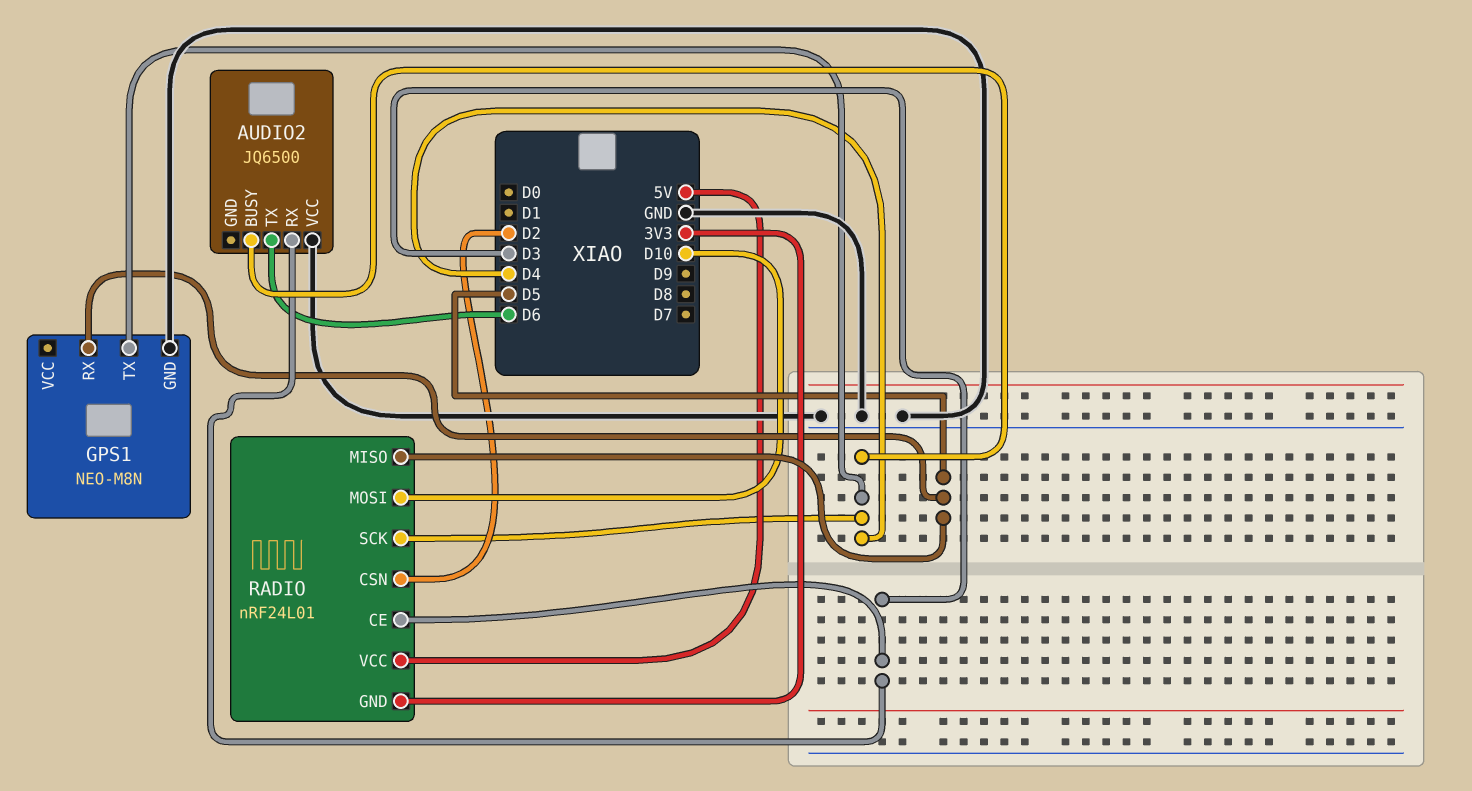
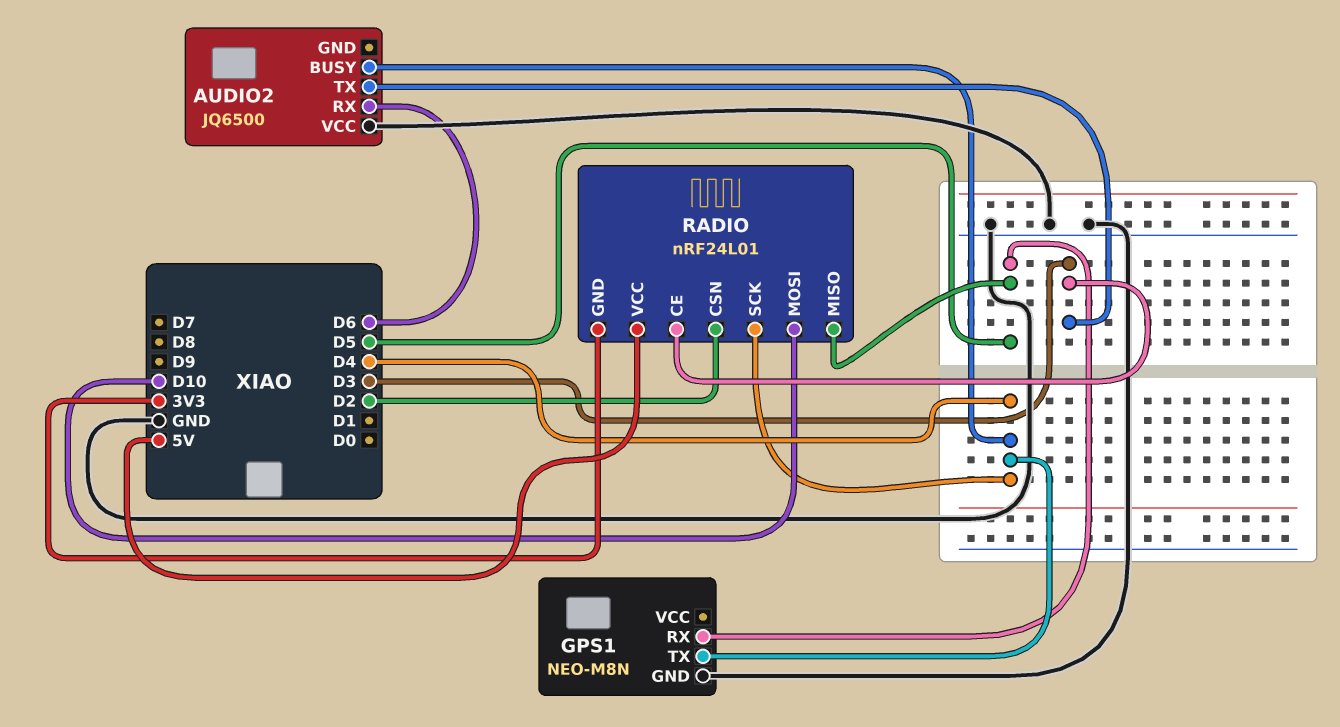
AUDIO2 pin RX: D3 -> D6
AUDIO2 pin TX: D6 -> D3

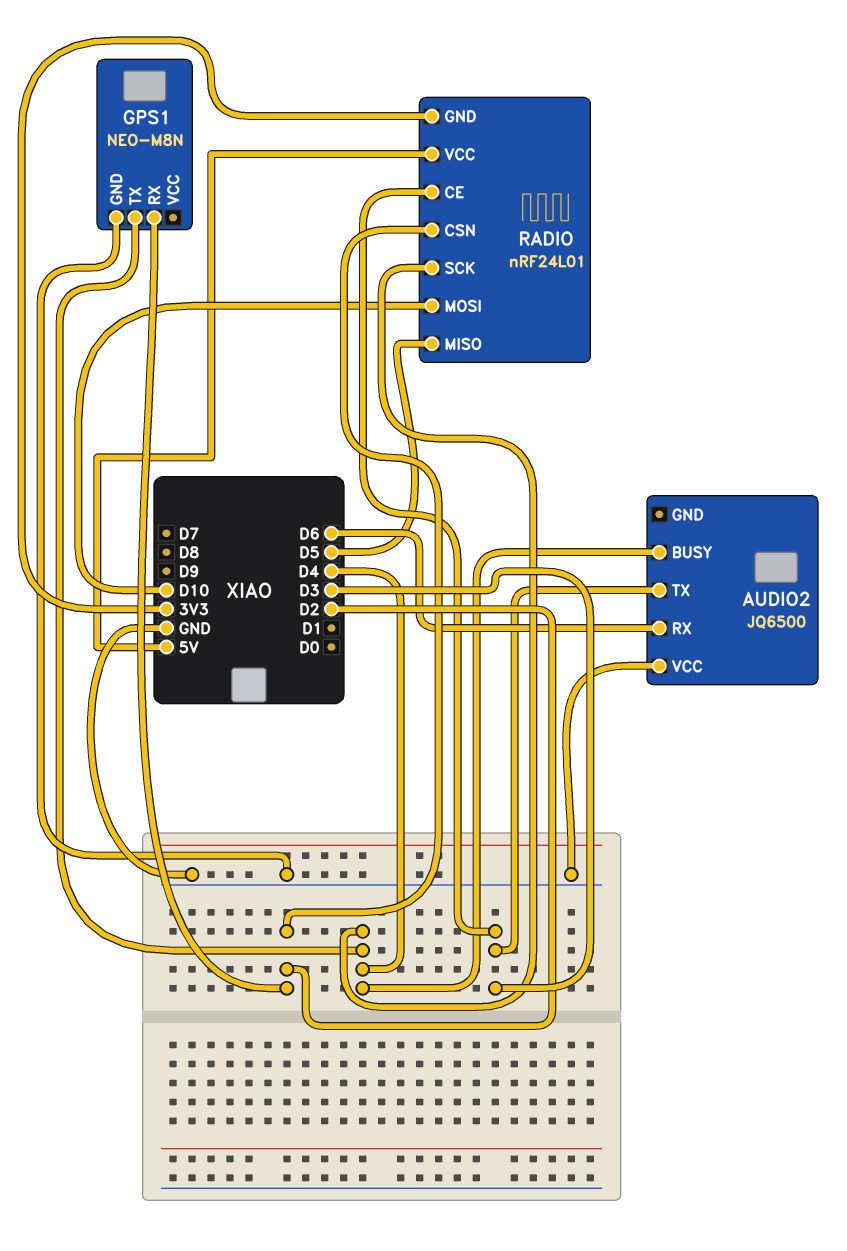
GPS1 pin RX: D5 -> D2

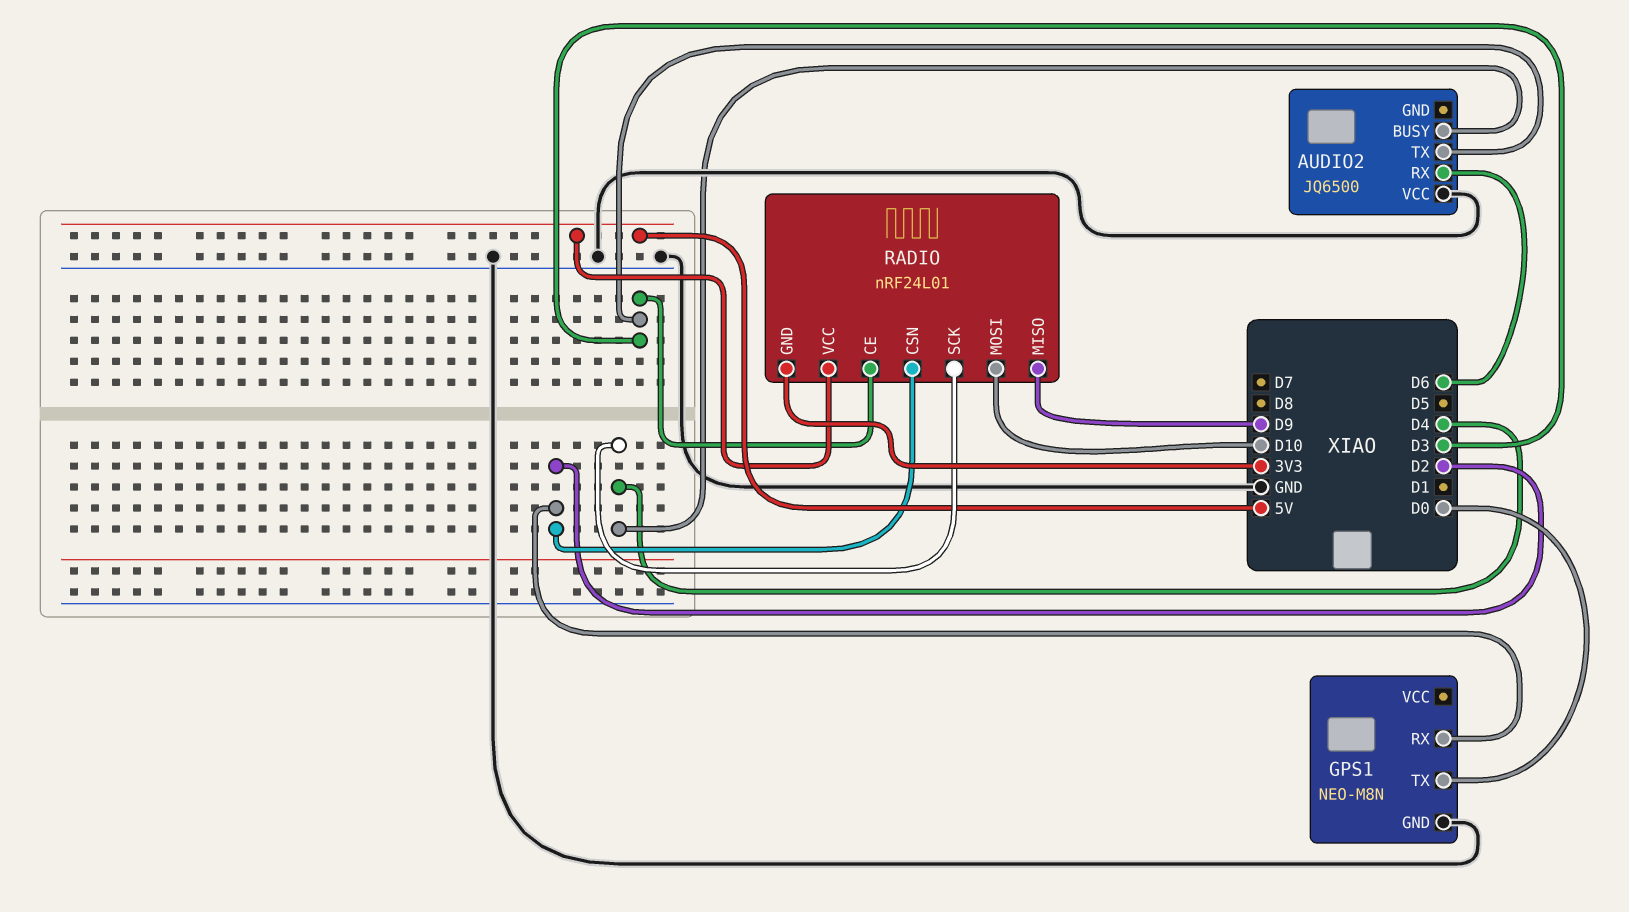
GPS1 pin TX: D4 -> D0
RADIO pin MISO: D5 -> D9

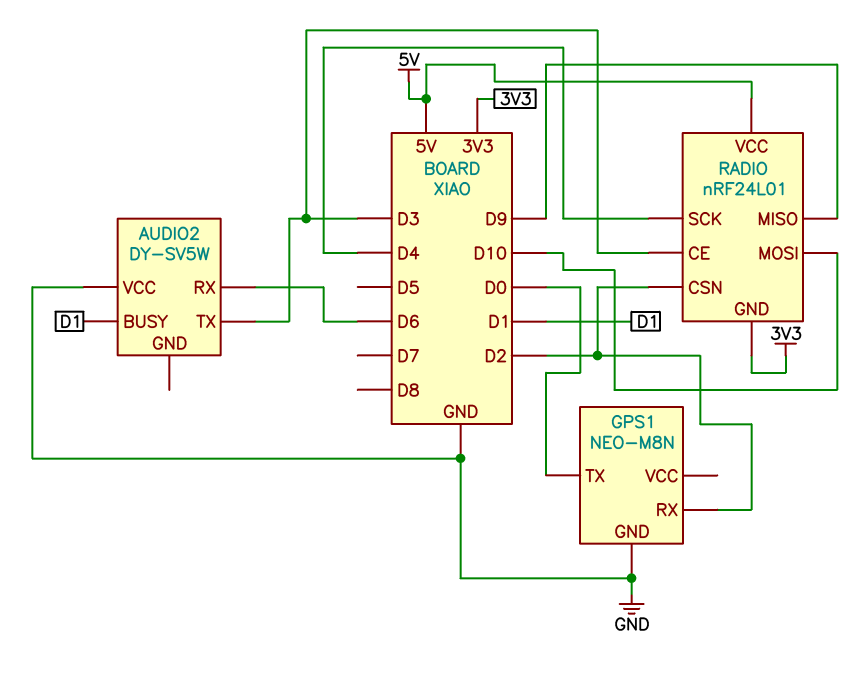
AUDIO2: JQ6500 -> DY-SV5W
AUDIO2 pin BUSY: D4 -> D1

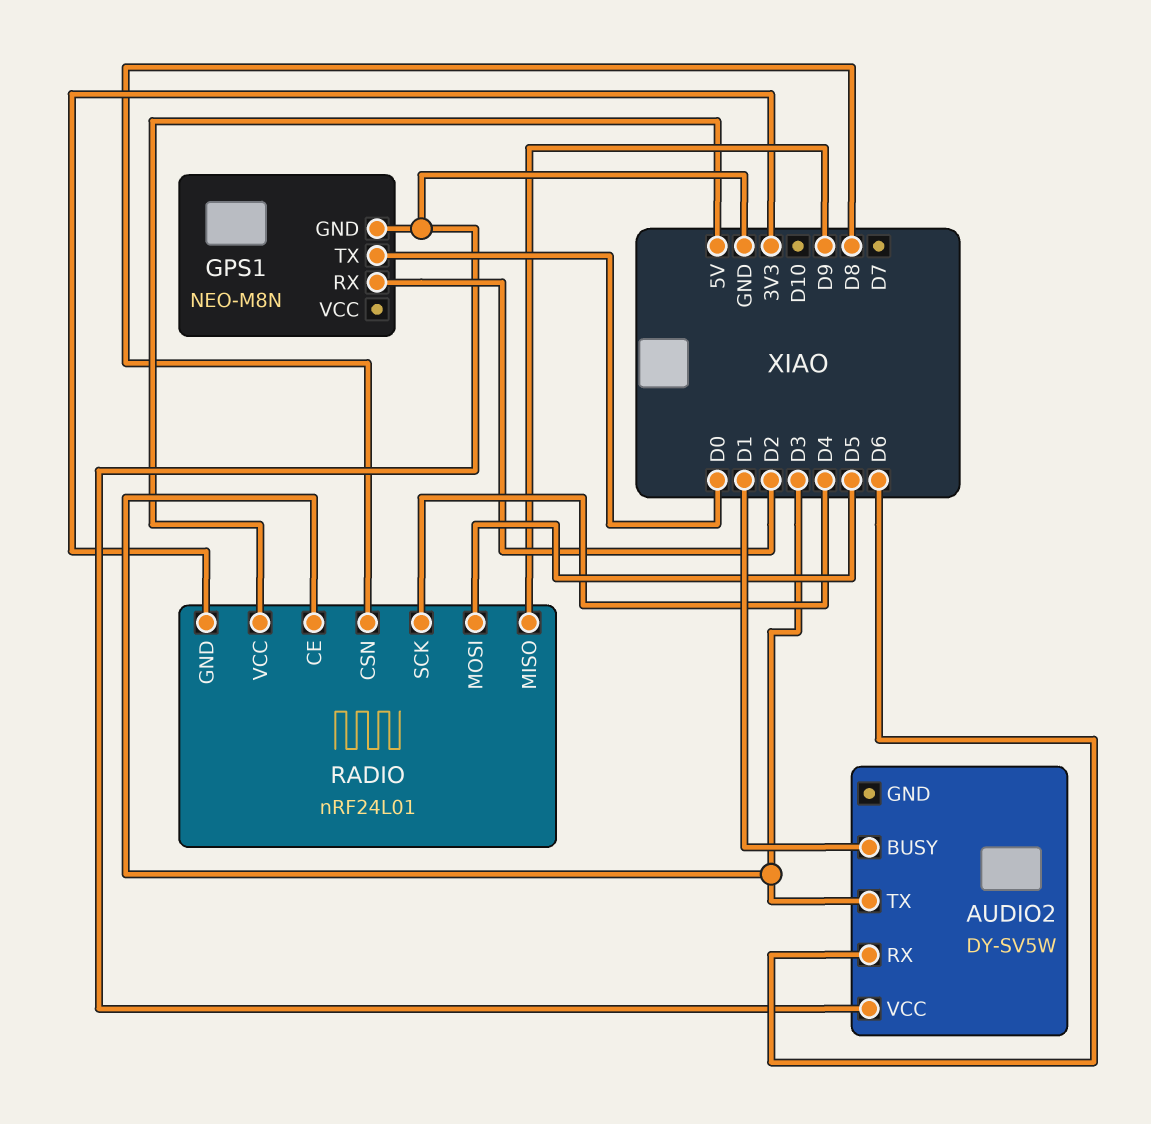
RADIO pin CSN: D2 -> D8
RADIO pin MOSI: D10 -> D5

